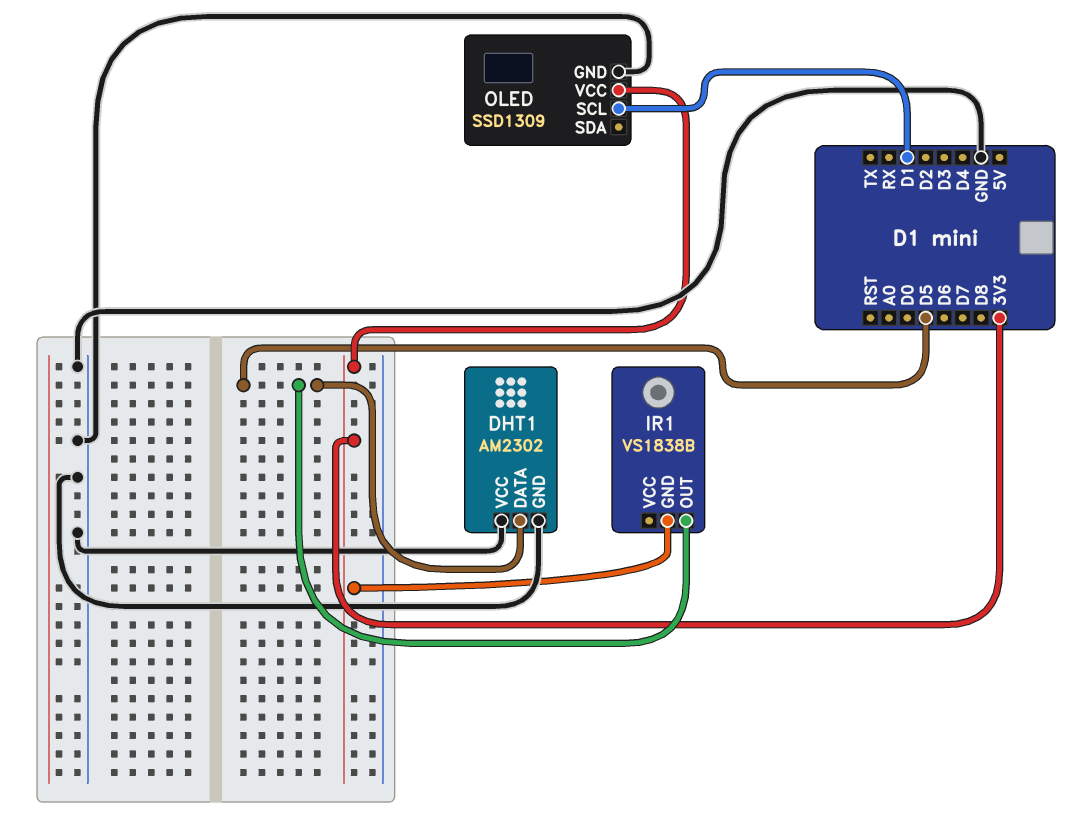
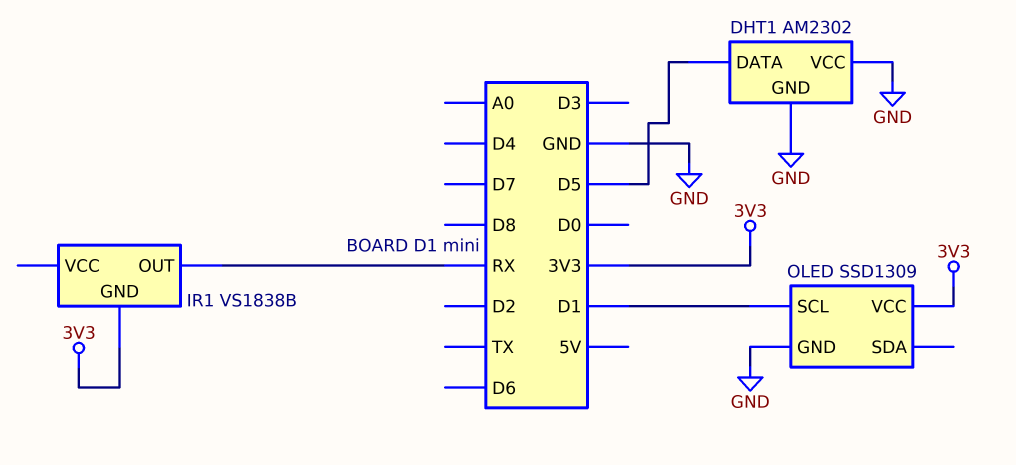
IR1 pin OUT: D5 -> RX

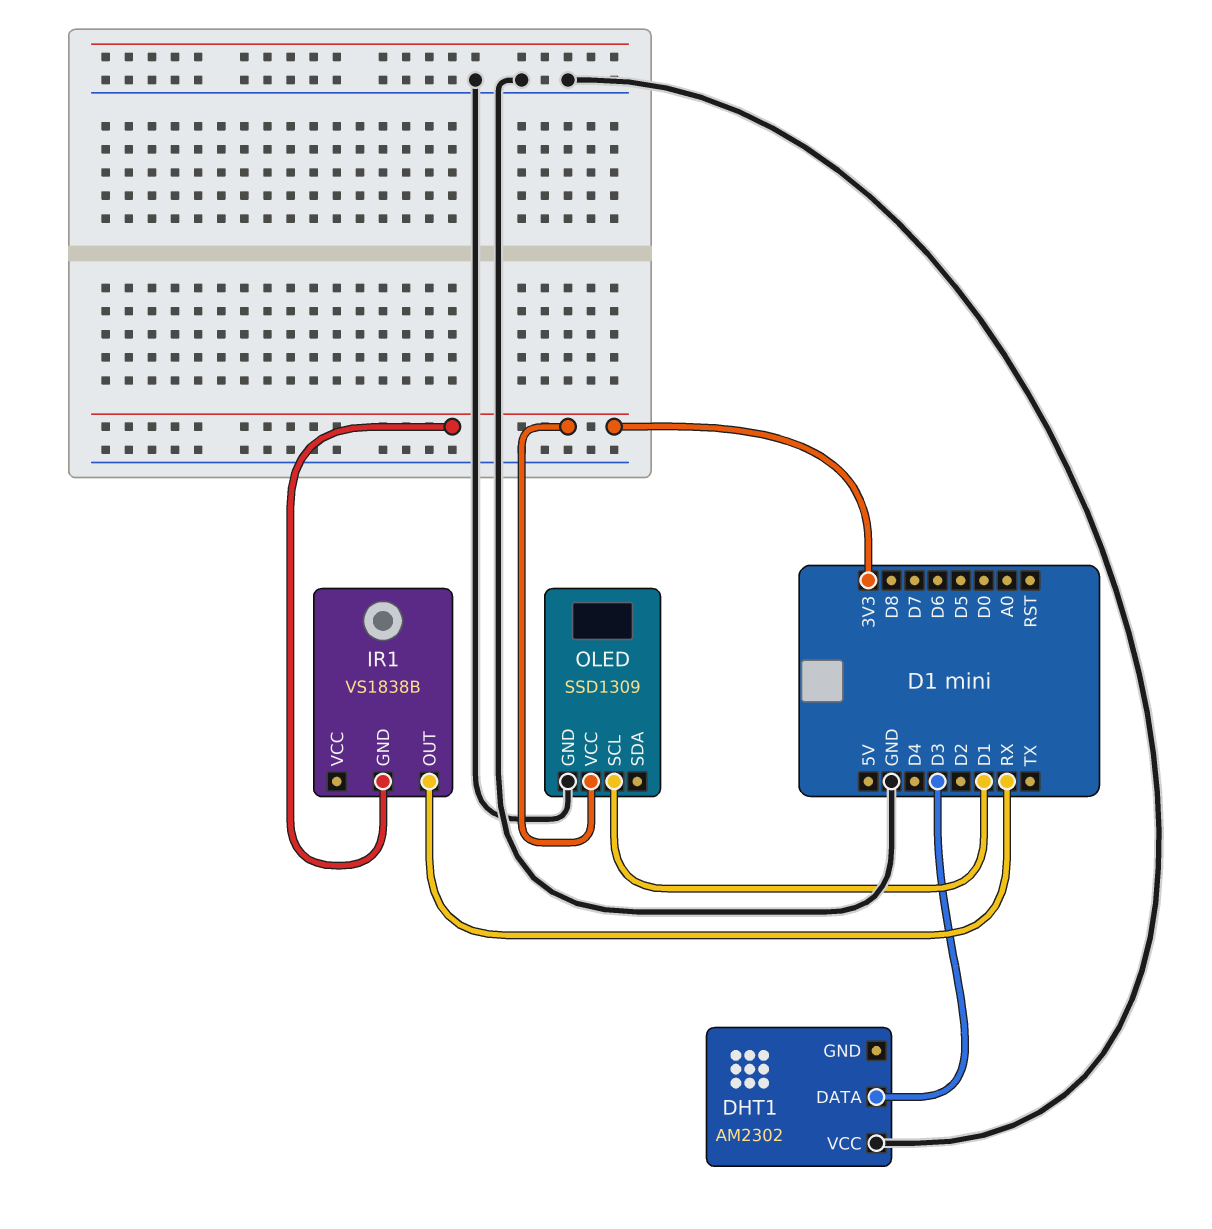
DHT1 pin DATA: D5 -> D3
DHT1 pin GND: GND -> none

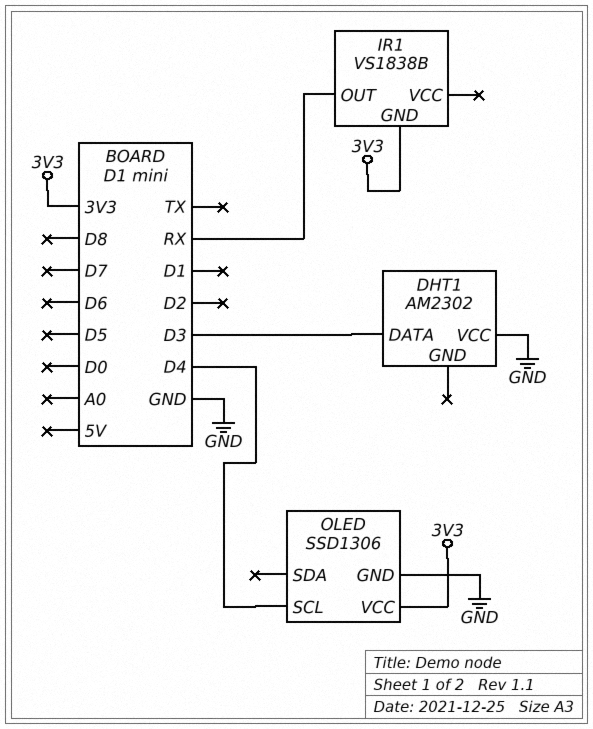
OLED: SSD1309 -> SSD1306
OLED pin SCL: D1 -> D4

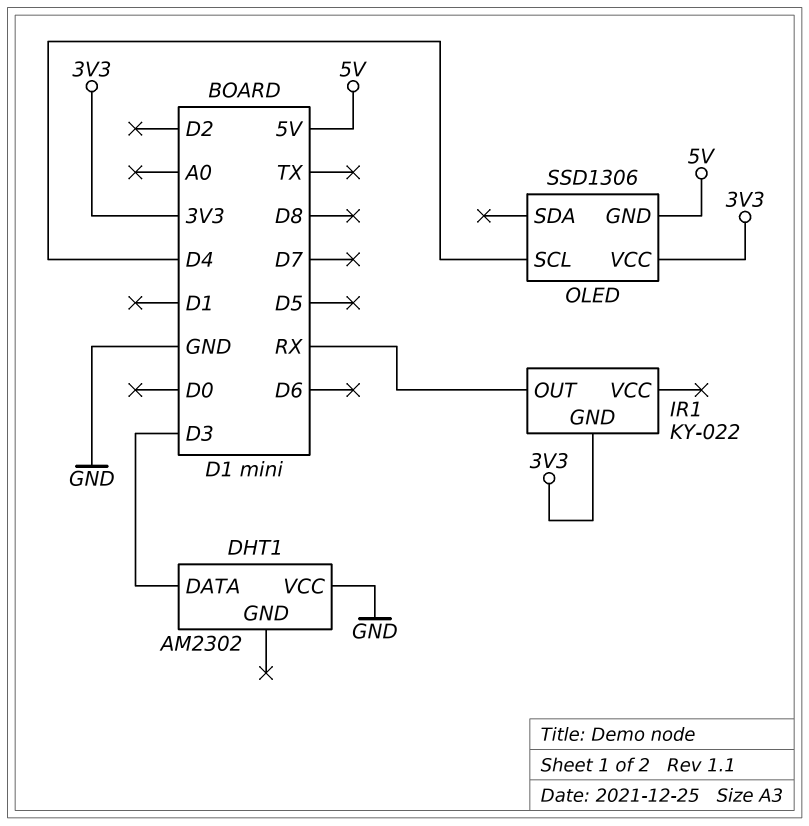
IR1: VS1838B -> KY-022
OLED pin GND: GND -> 5V

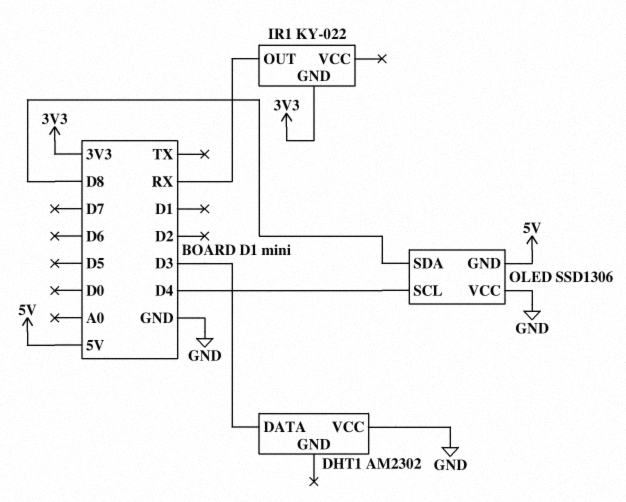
OLED pin SDA: none -> D8
OLED pin VCC: 3V3 -> GND

